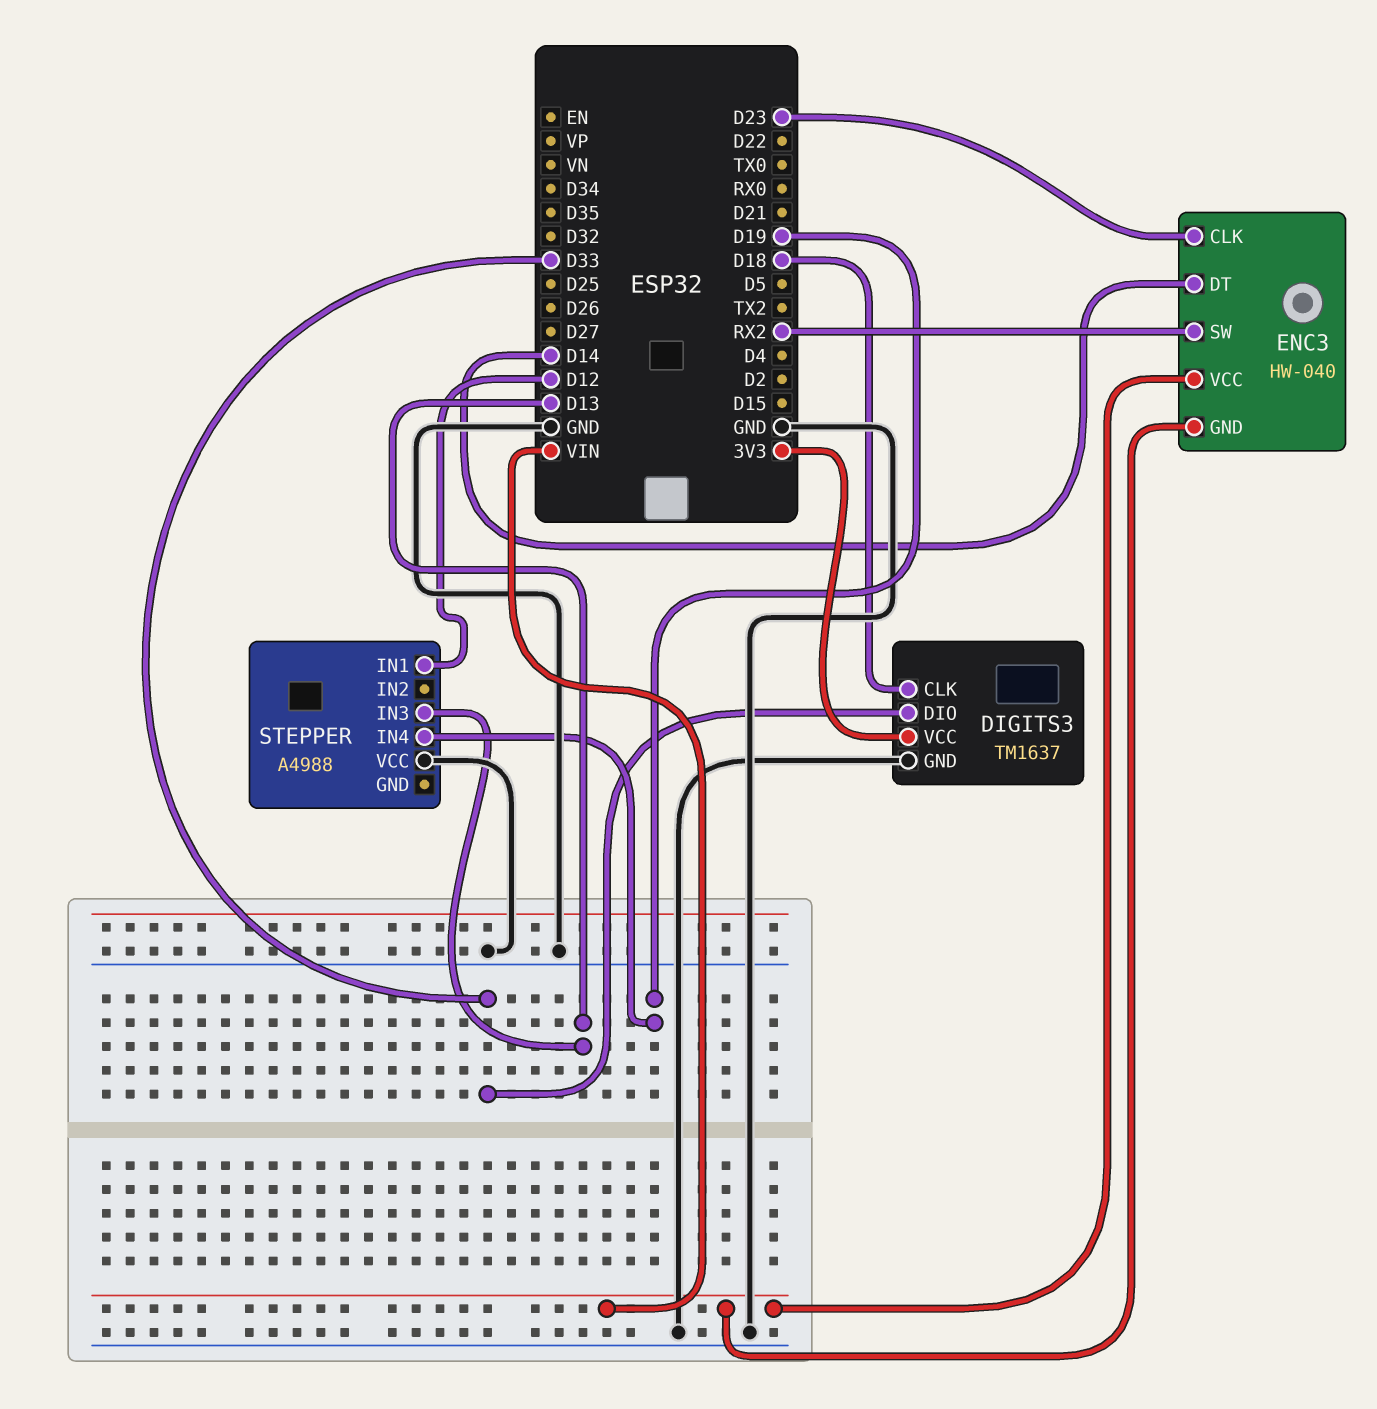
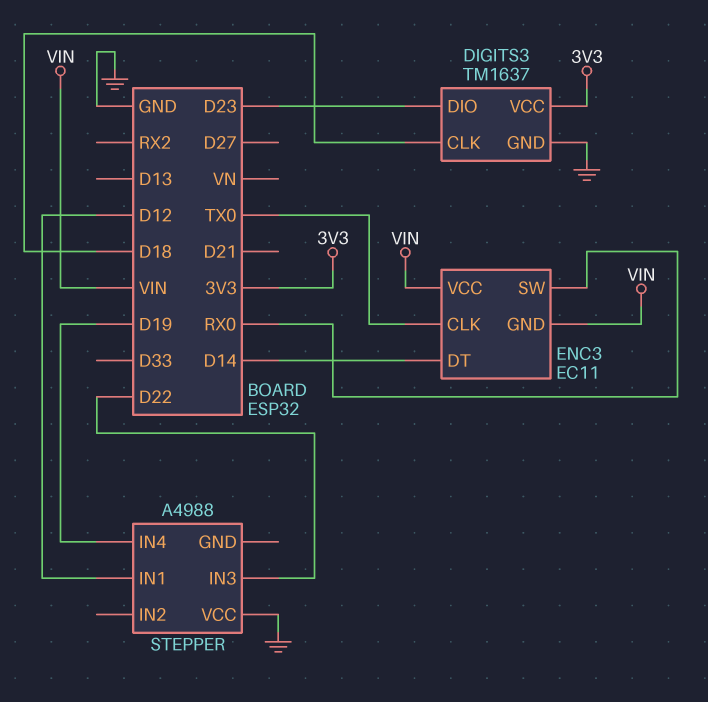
DIGITS3 pin DIO: D33 -> D23
ENC3: HW-040 -> EC11
ENC3 pin CLK: D23 -> TX0
ENC3 pin SW: RX2 -> RX0
STEPPER pin IN3: D13 -> D22

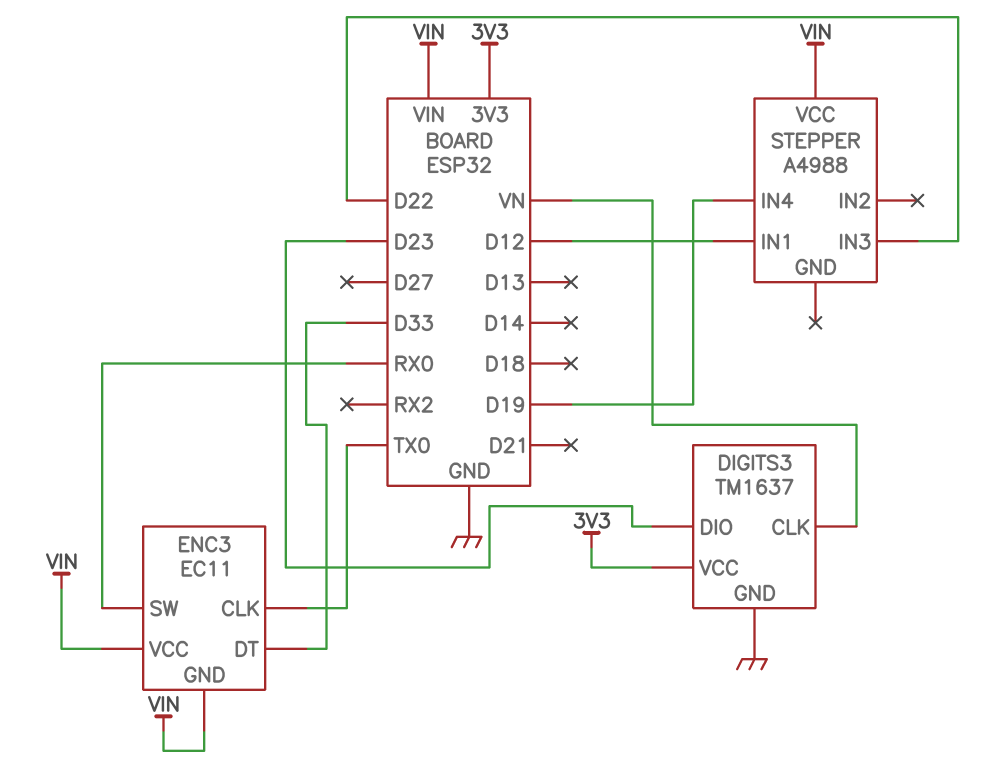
DIGITS3 pin CLK: D18 -> VN
ENC3 pin DT: D14 -> D33
STEPPER pin VCC: GND -> VIN

